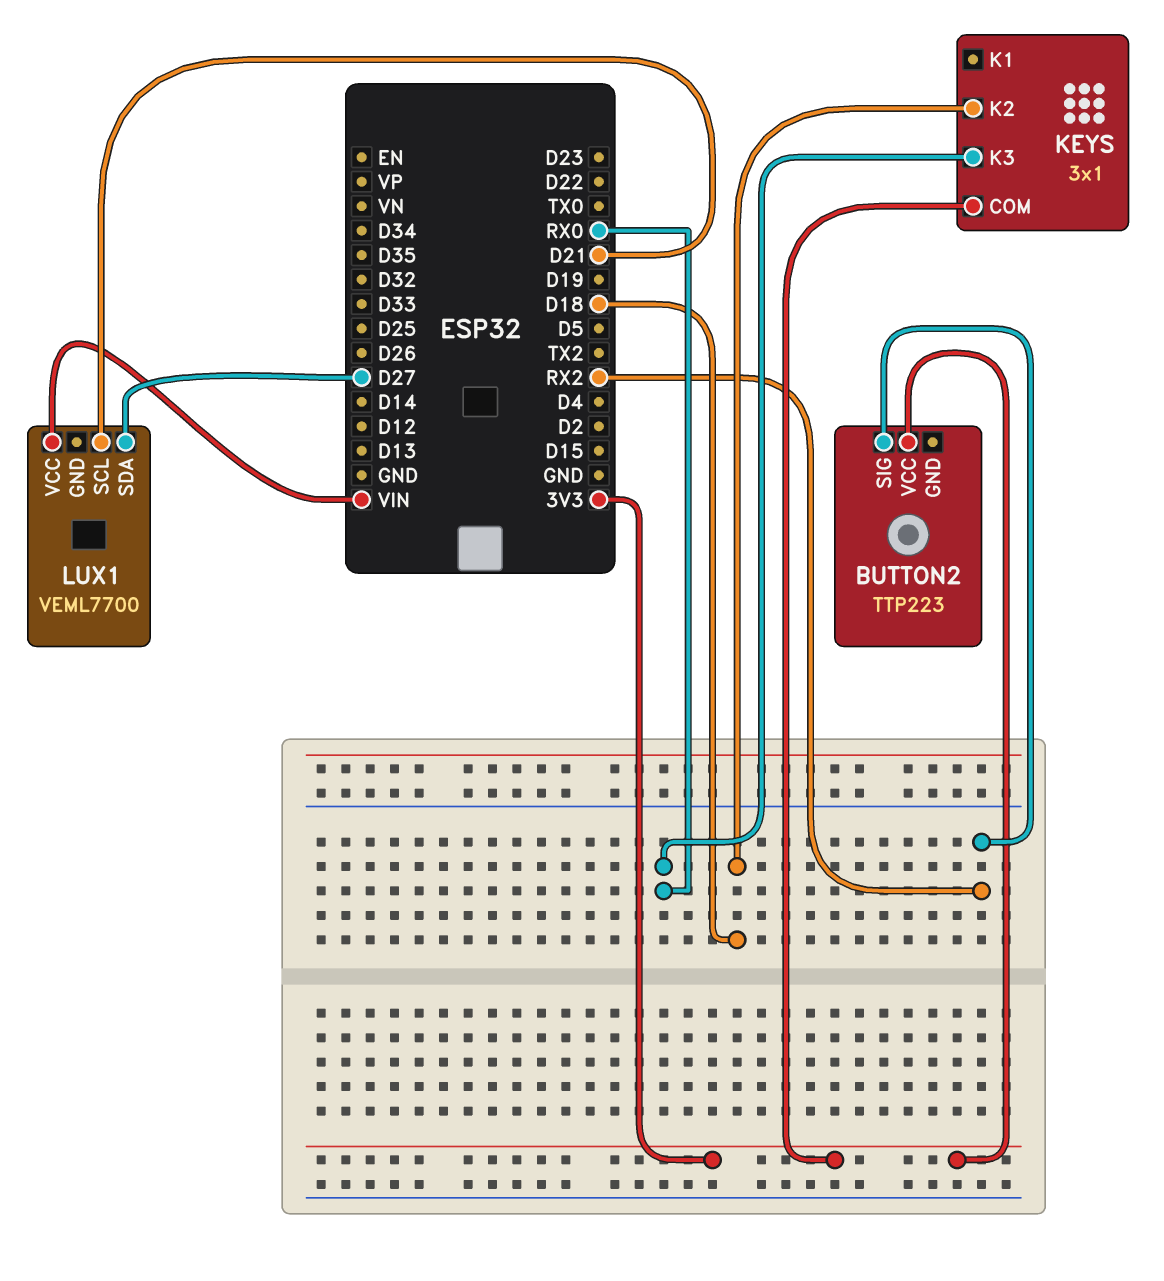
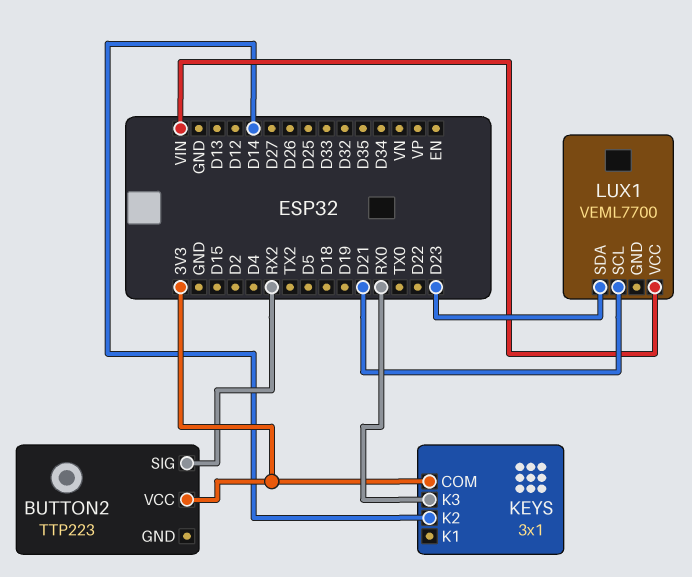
KEYS pin K2: D18 -> D14
LUX1 pin SDA: D27 -> D23

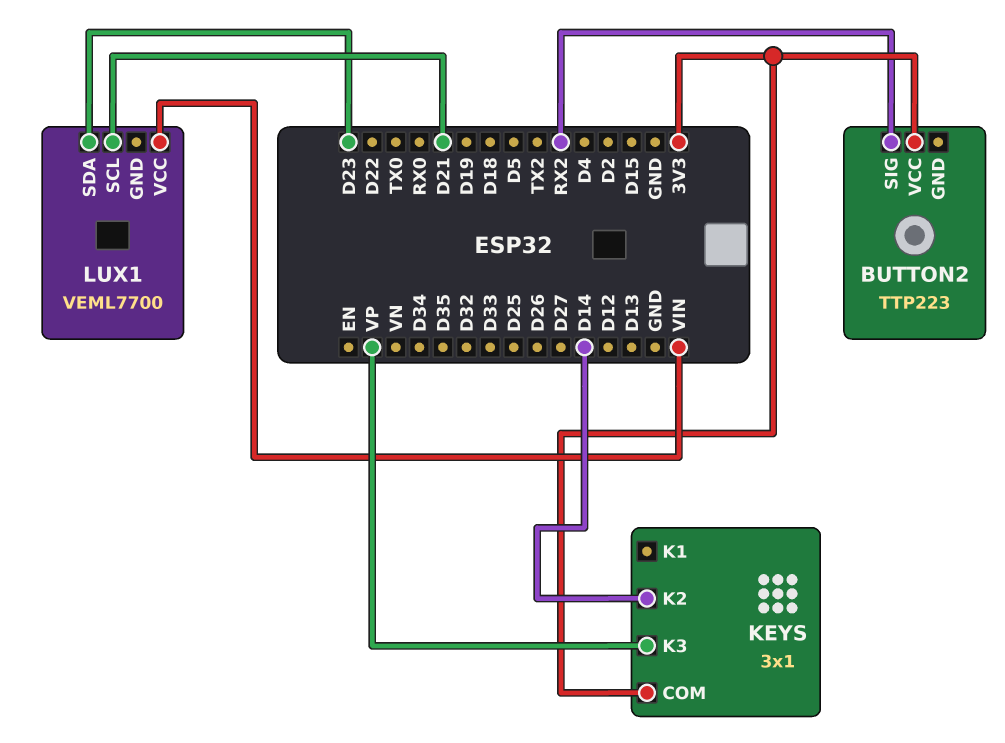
KEYS pin K3: RX0 -> VP

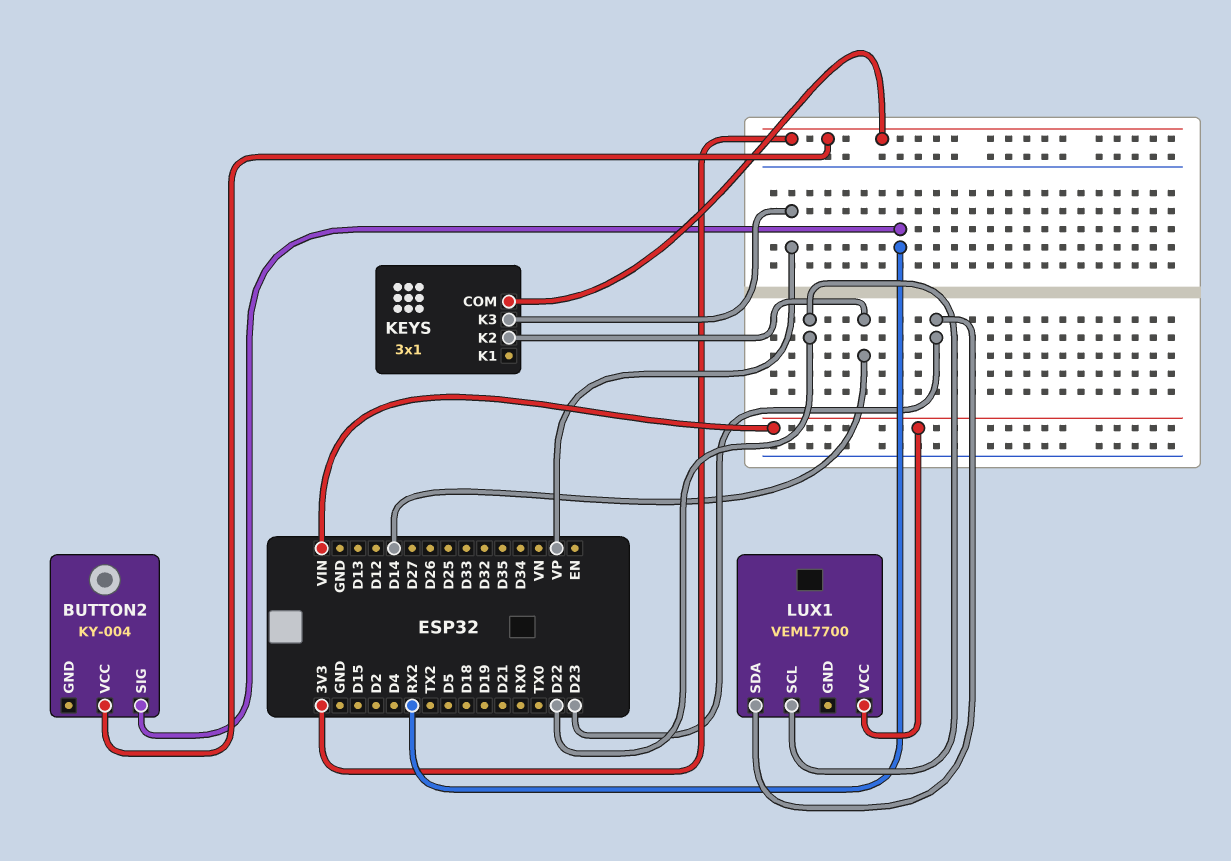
BUTTON2: TTP223 -> KY-004
LUX1 pin SCL: D21 -> D22

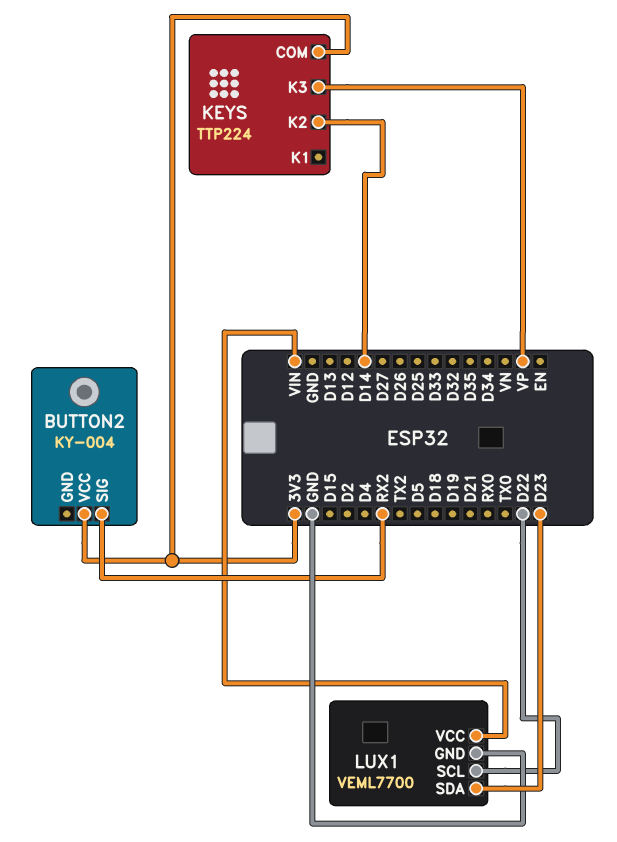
KEYS: 3x1 -> TTP224
LUX1 pin GND: none -> GND

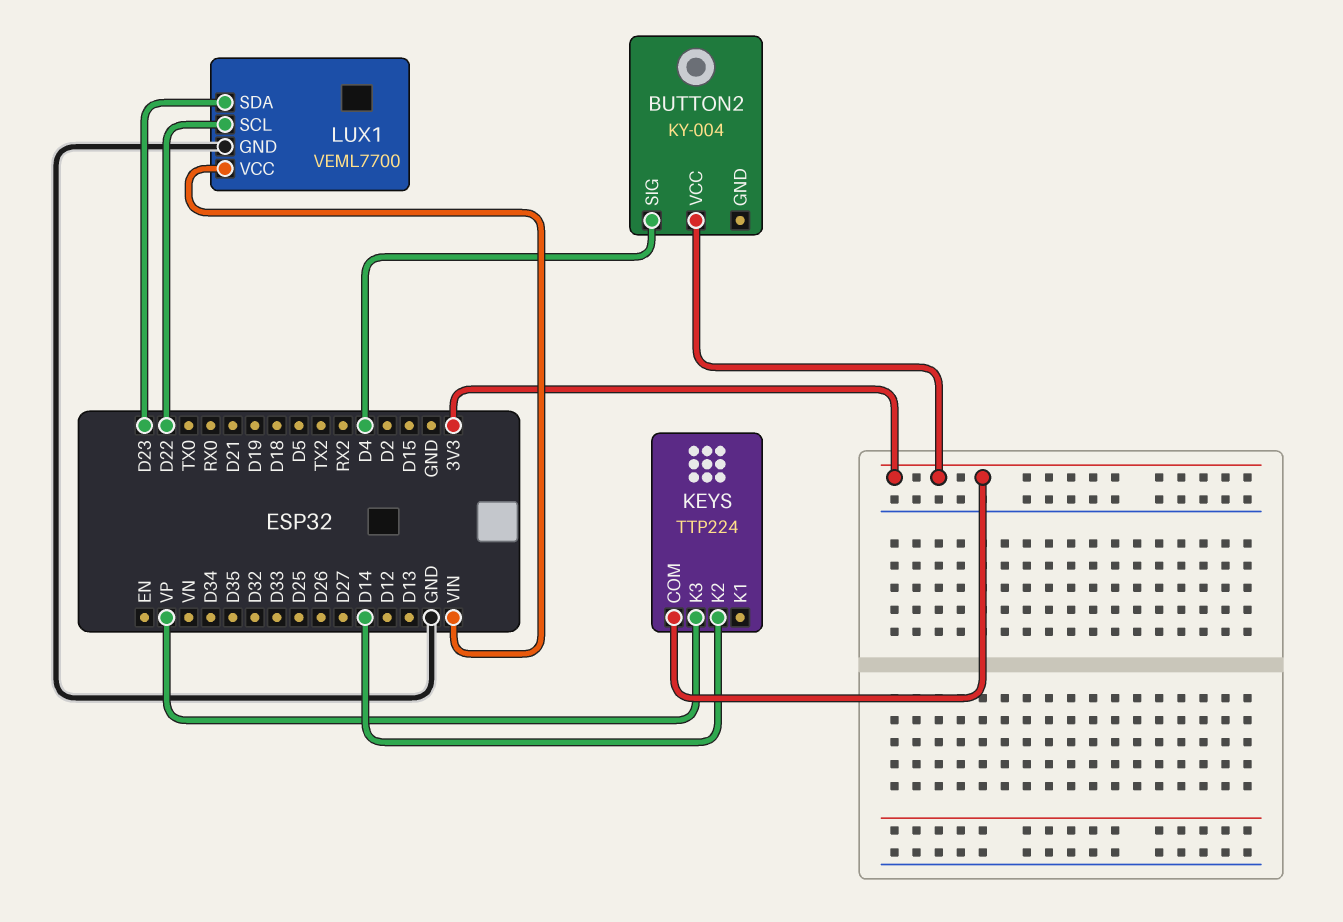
BUTTON2 pin SIG: RX2 -> D4

